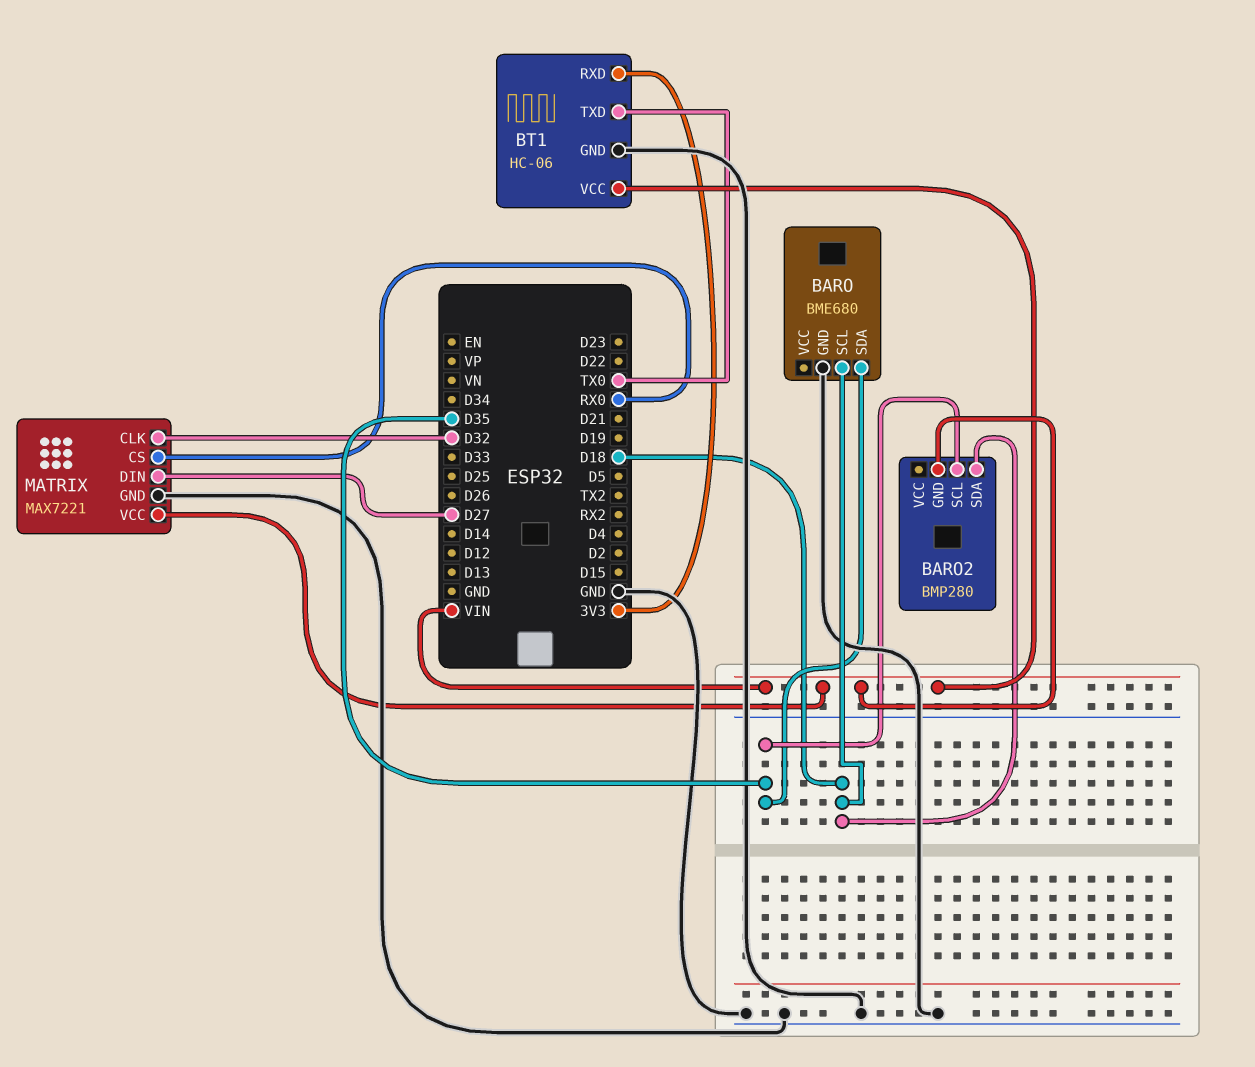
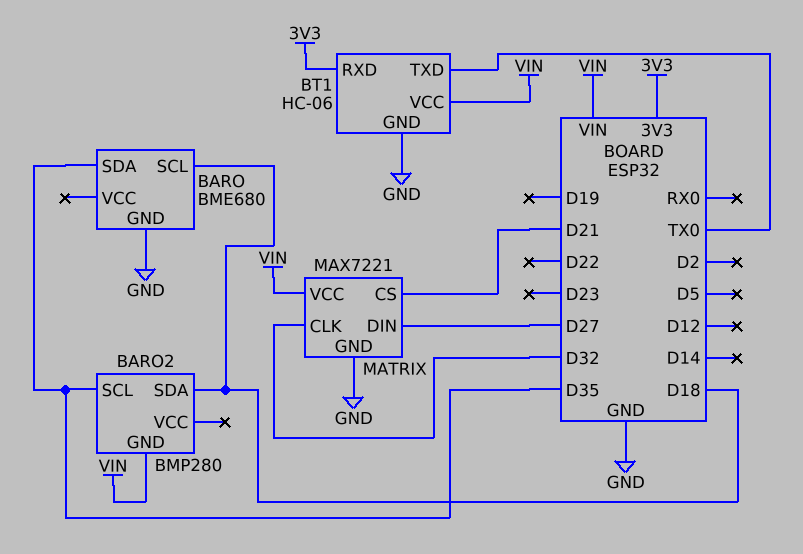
MATRIX pin CS: RX0 -> D21

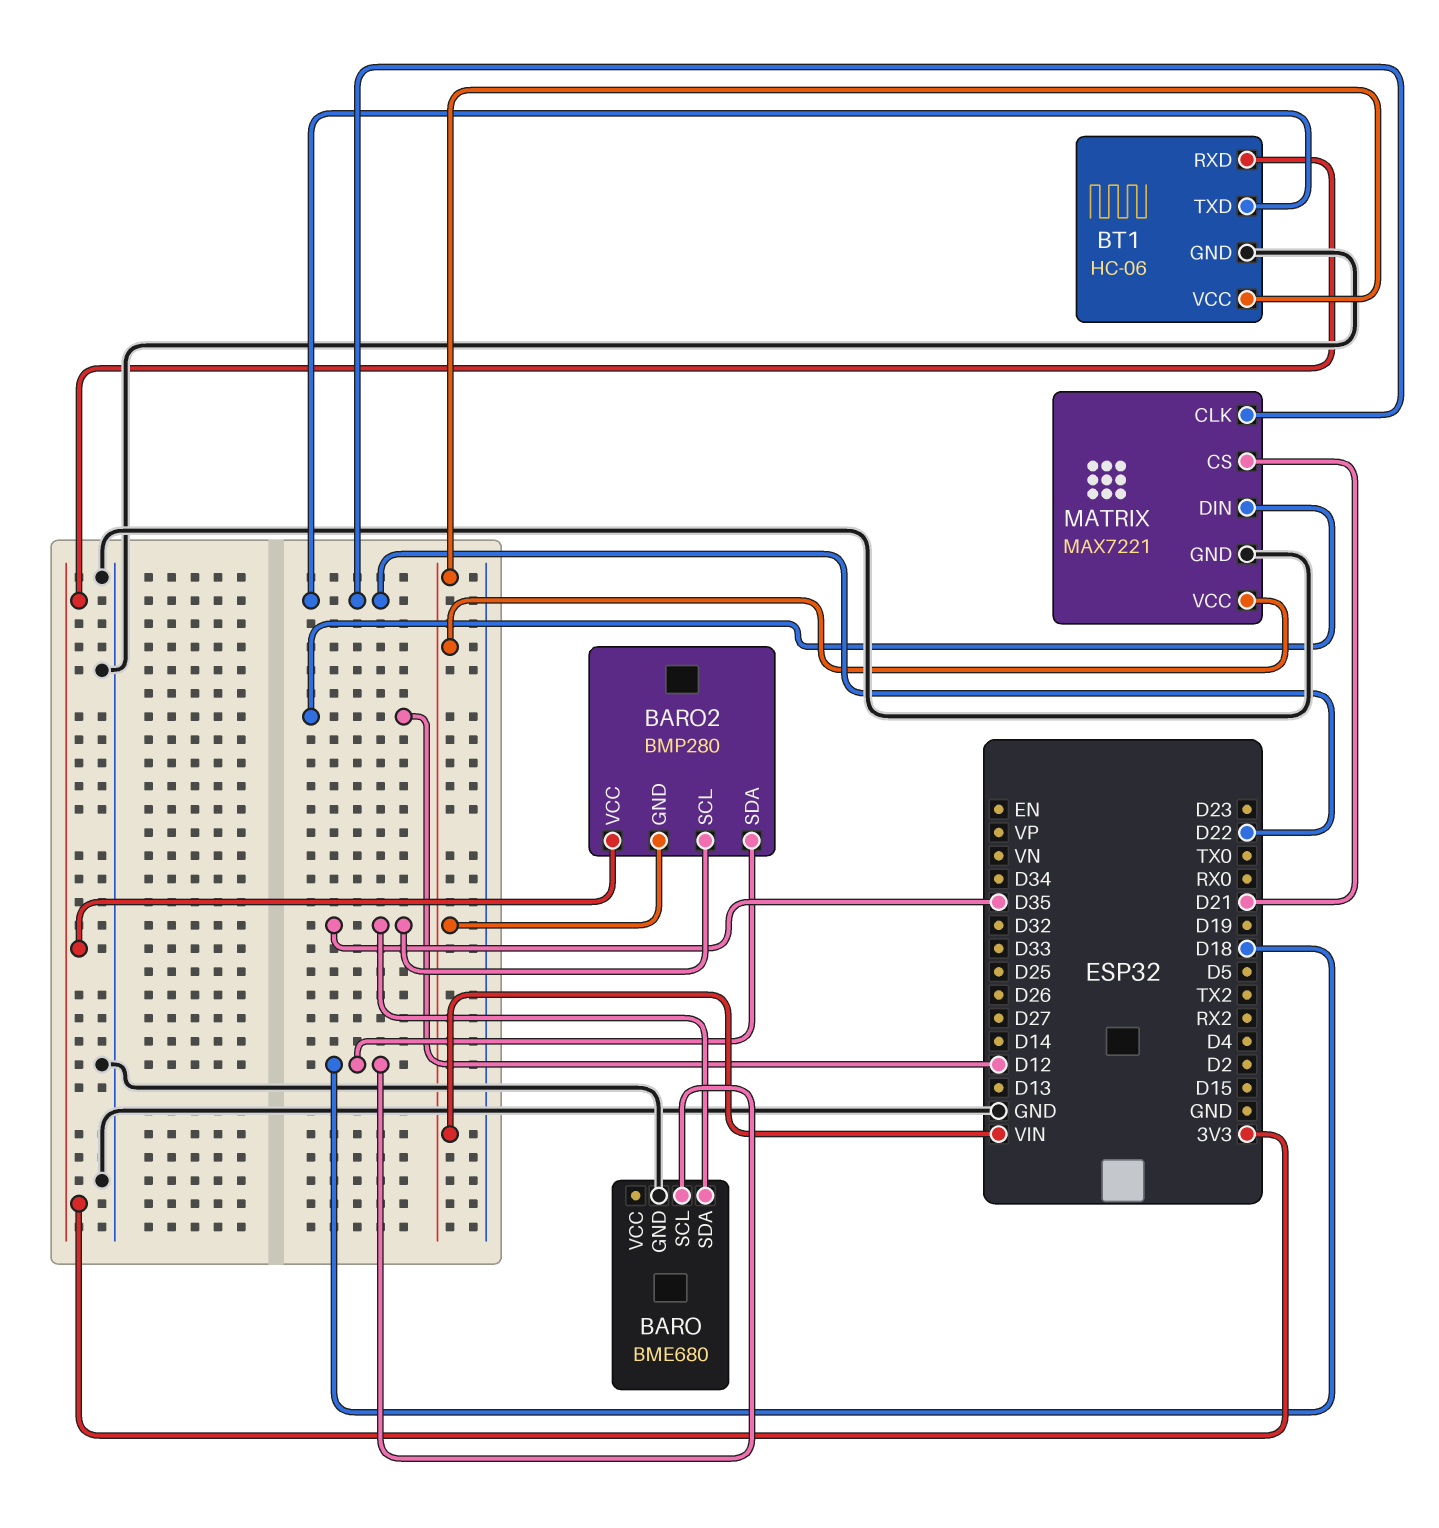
BARO2 pin VCC: none -> 3V3
BT1 pin TXD: TX0 -> D22
MATRIX pin CLK: D32 -> D22
MATRIX pin DIN: D27 -> D12

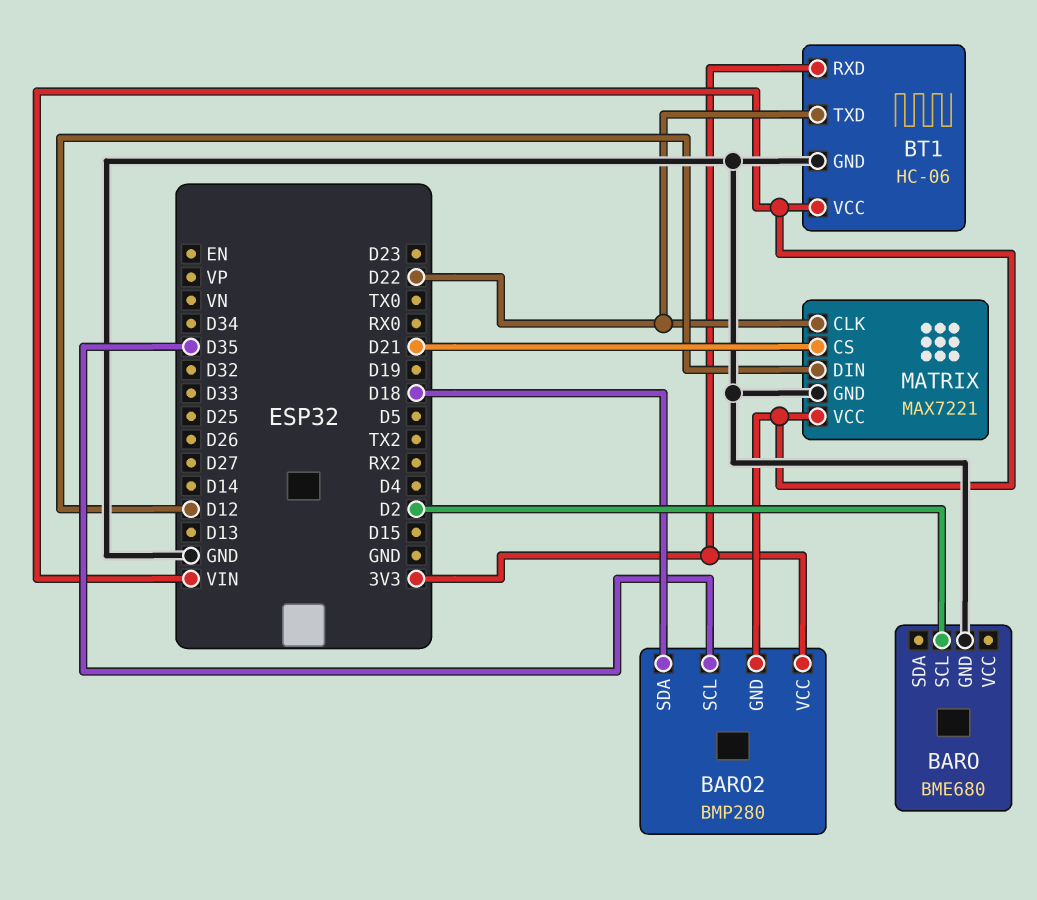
BARO pin SCL: D18 -> D2
BARO pin SDA: D35 -> none

